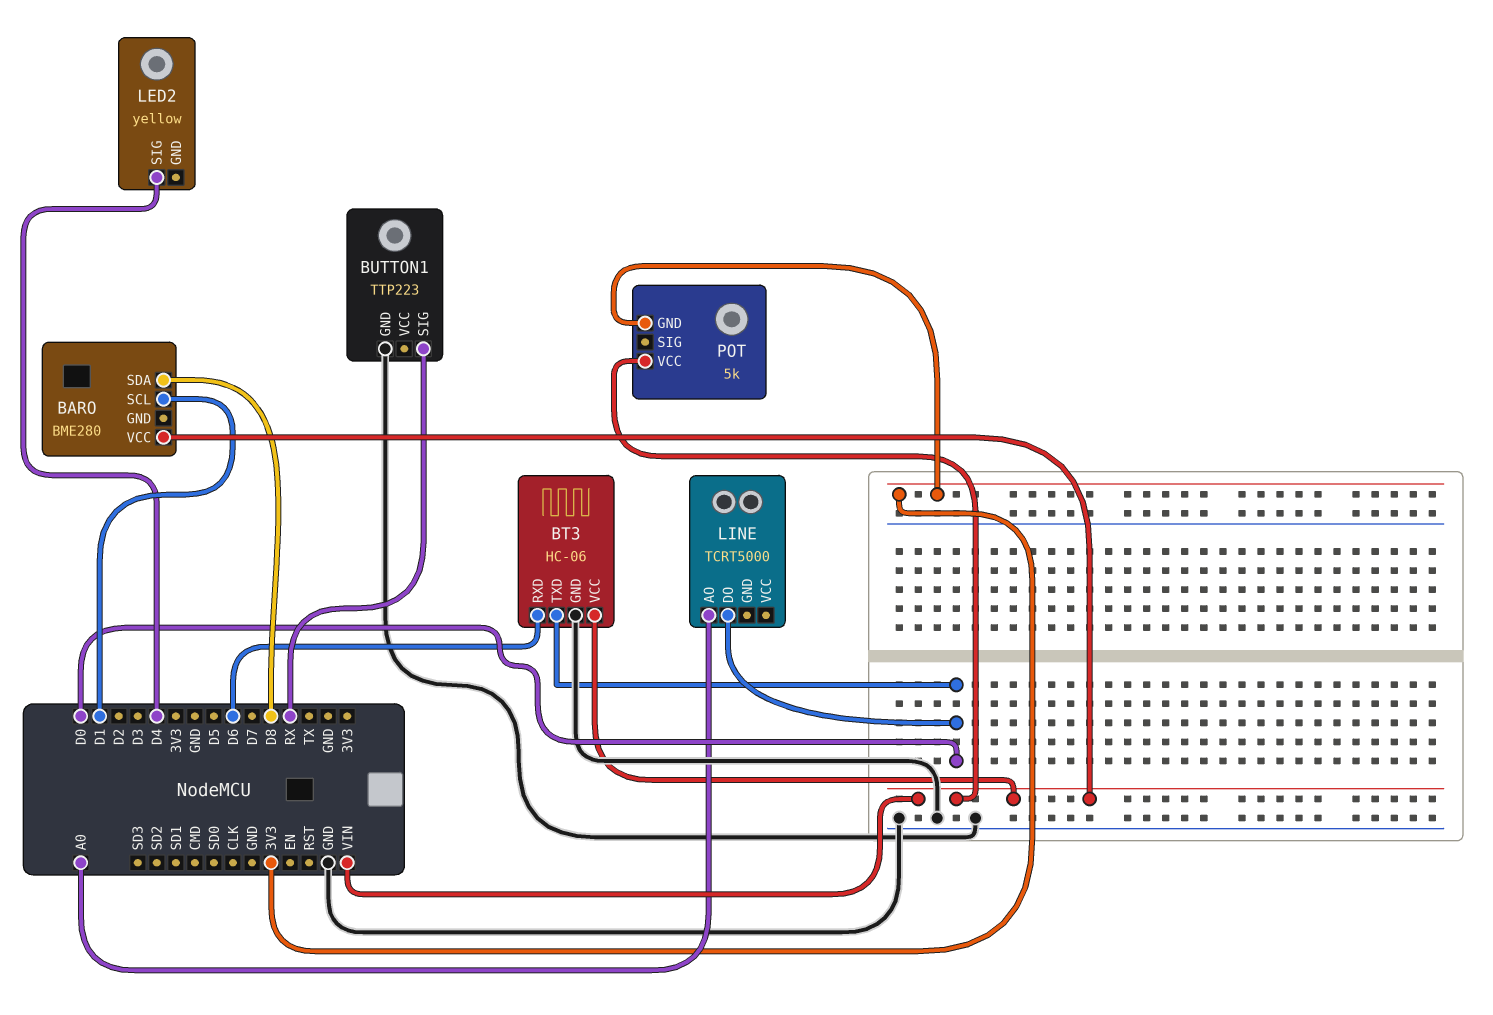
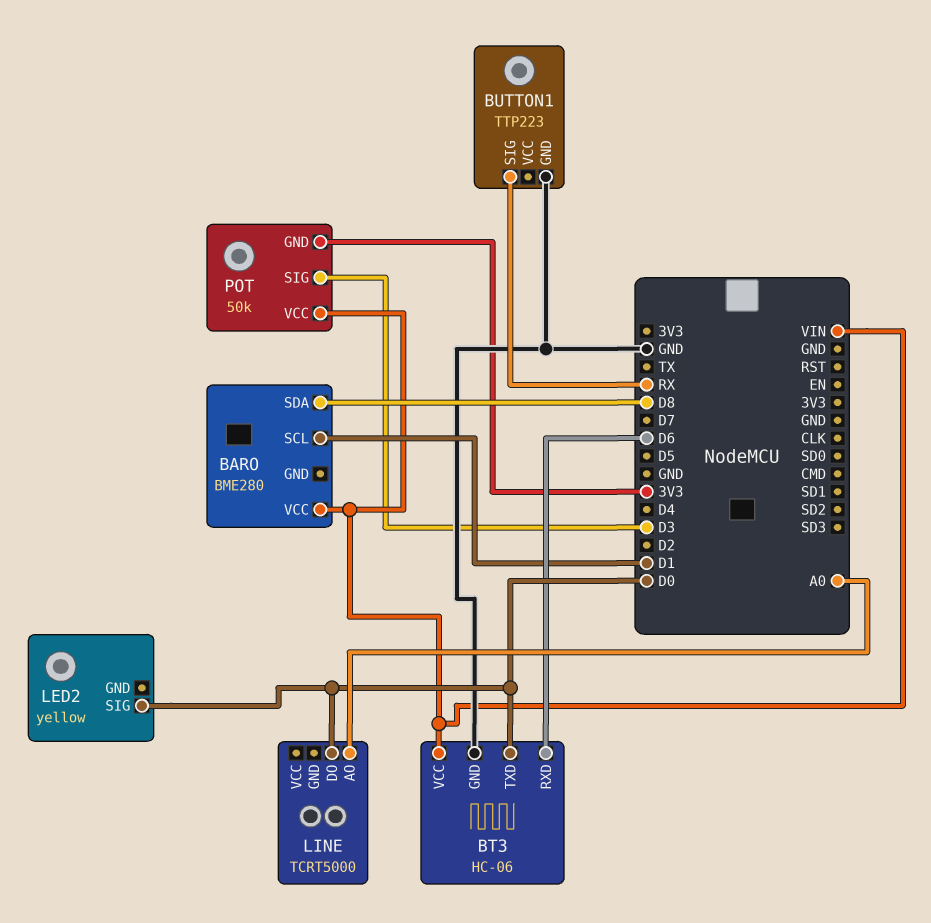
LED2 pin SIG: D4 -> D0
POT: 5k -> 50k
POT pin SIG: none -> D3

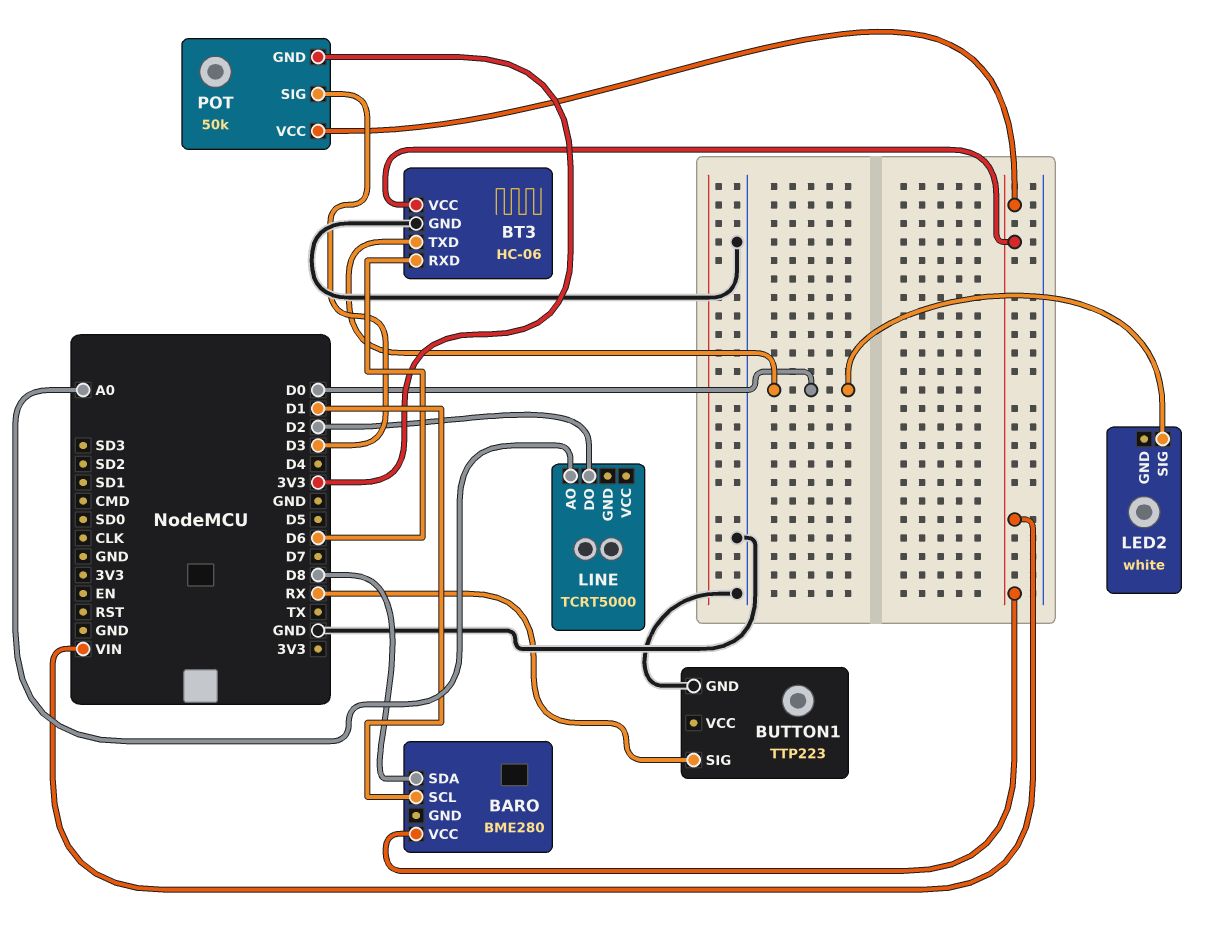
LED2: yellow -> white
LINE pin DO: D0 -> D2

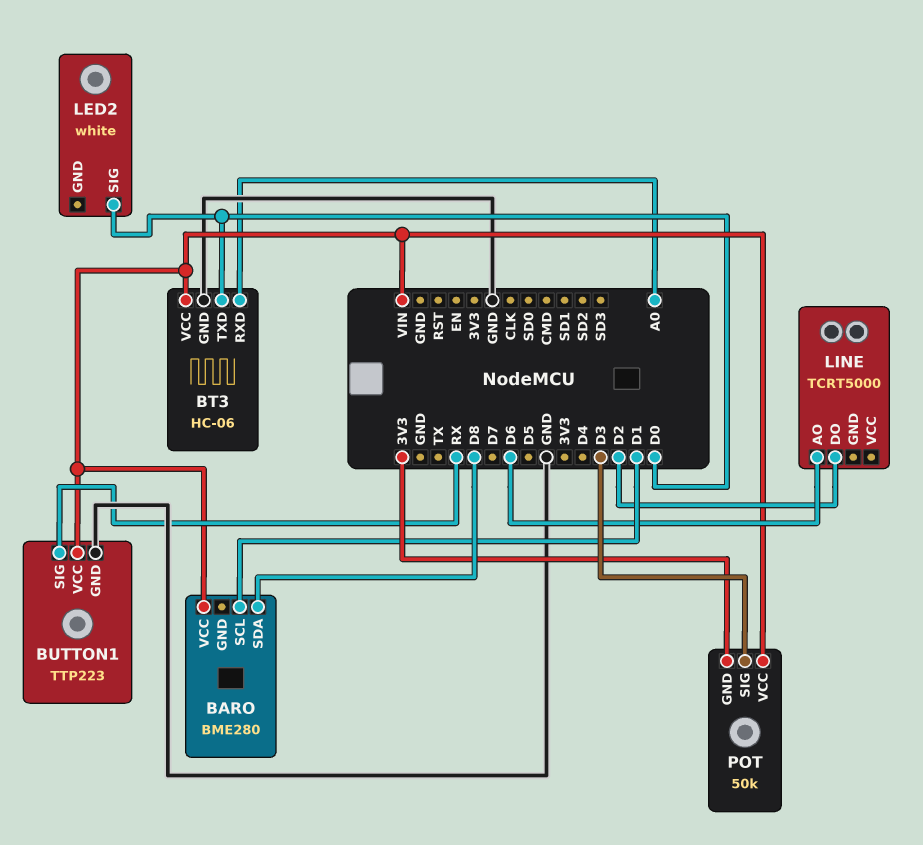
BT3 pin RXD: D6 -> A0
BUTTON1 pin VCC: none -> VIN
LINE pin AO: A0 -> D6

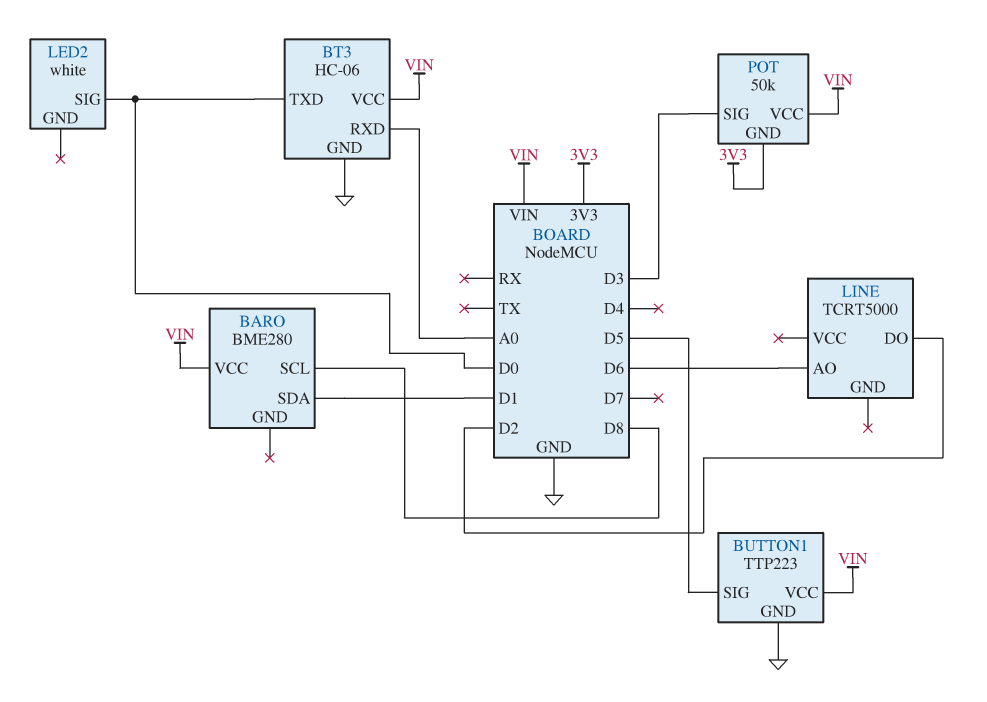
BARO pin SCL: D1 -> D8
BARO pin SDA: D8 -> D1
BUTTON1 pin SIG: RX -> D5

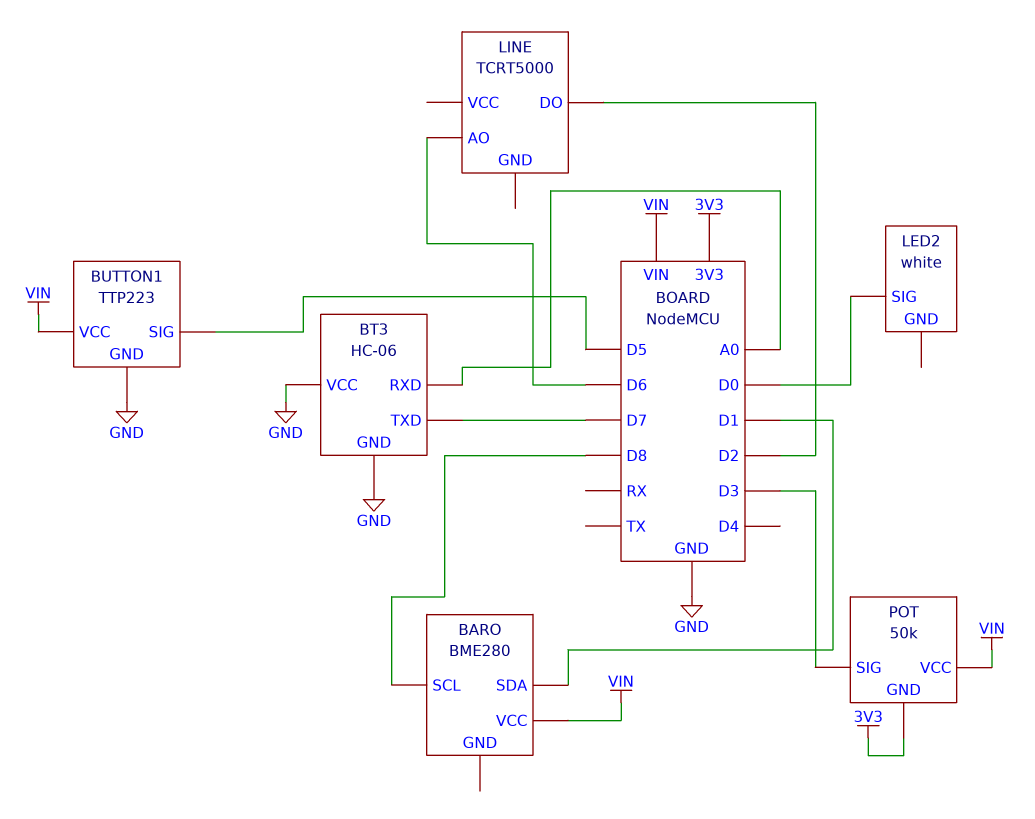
BT3 pin TXD: D0 -> D7
BT3 pin VCC: VIN -> GND

